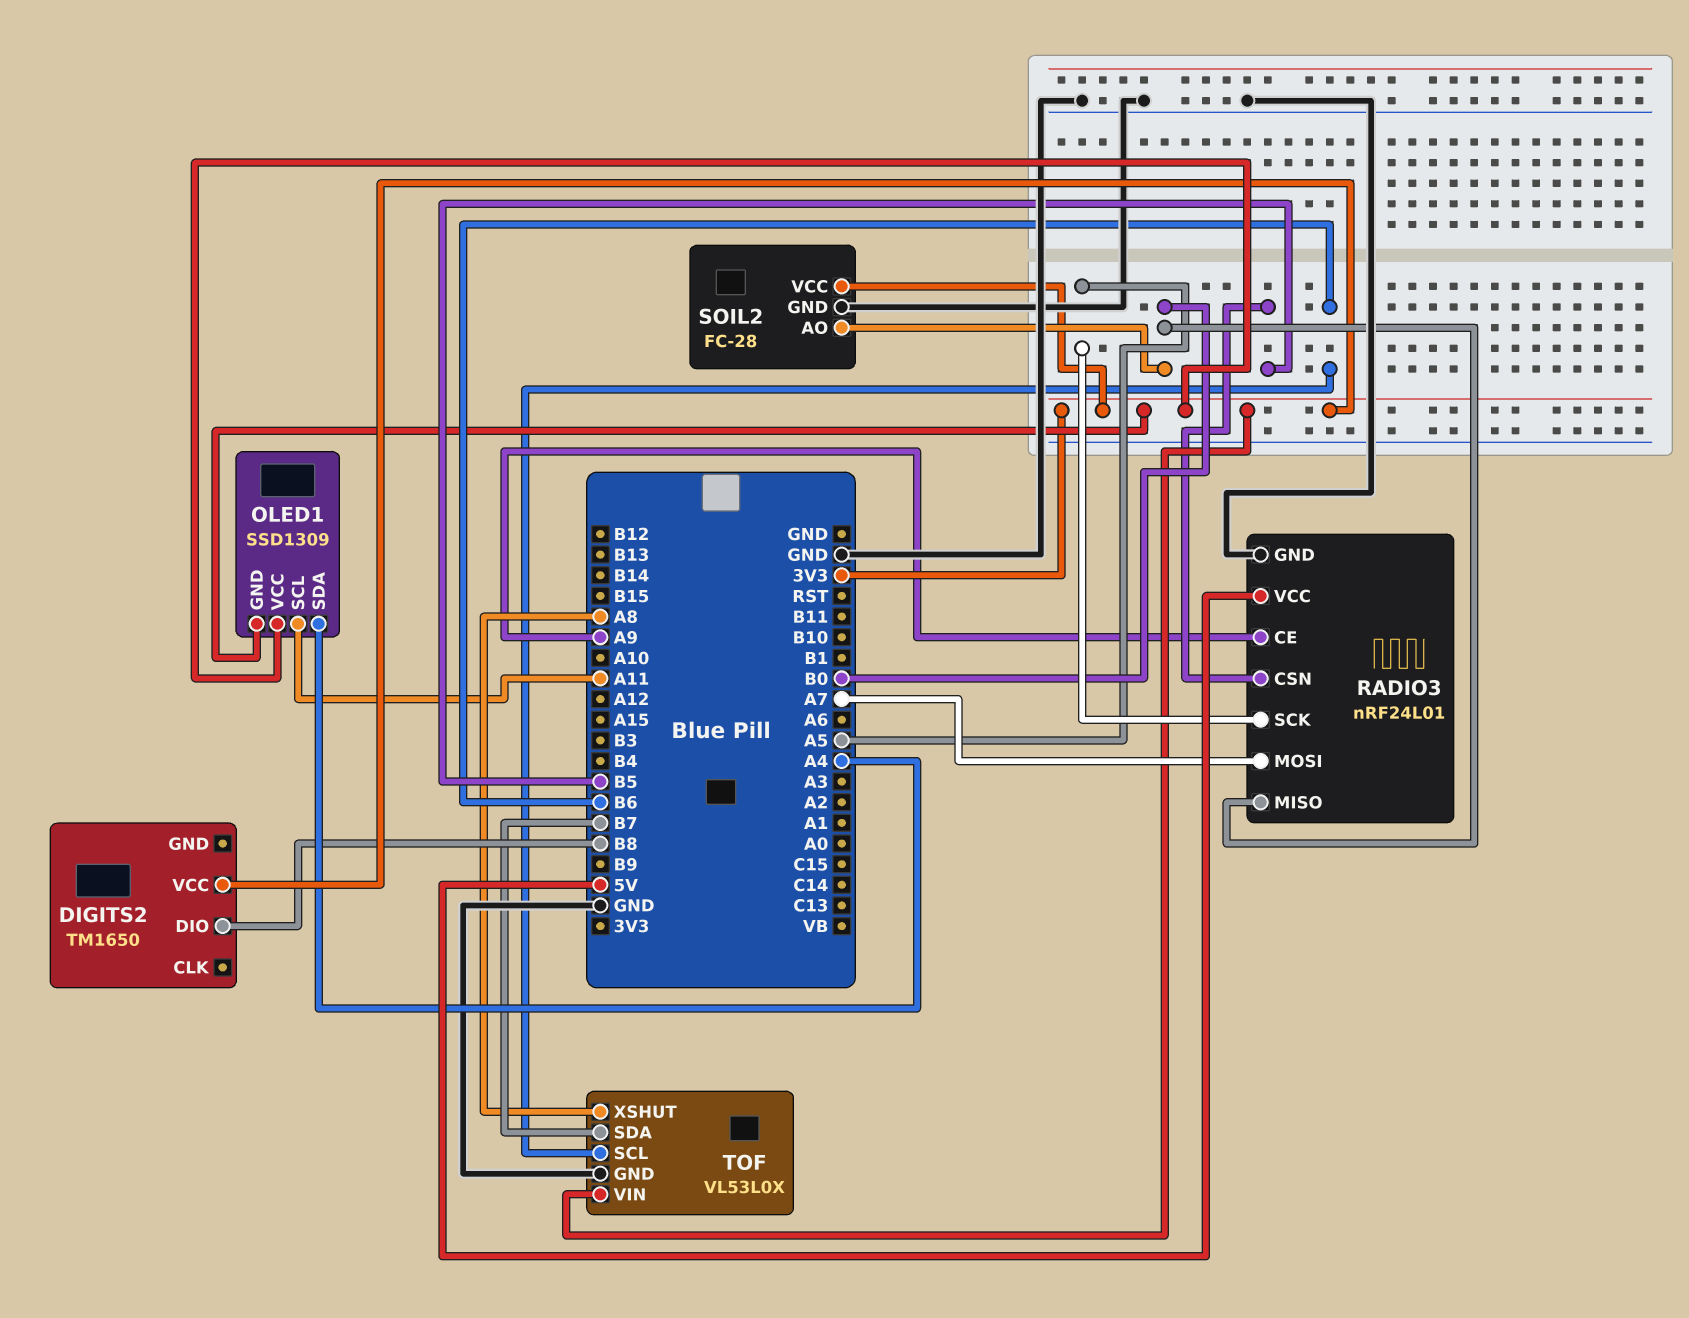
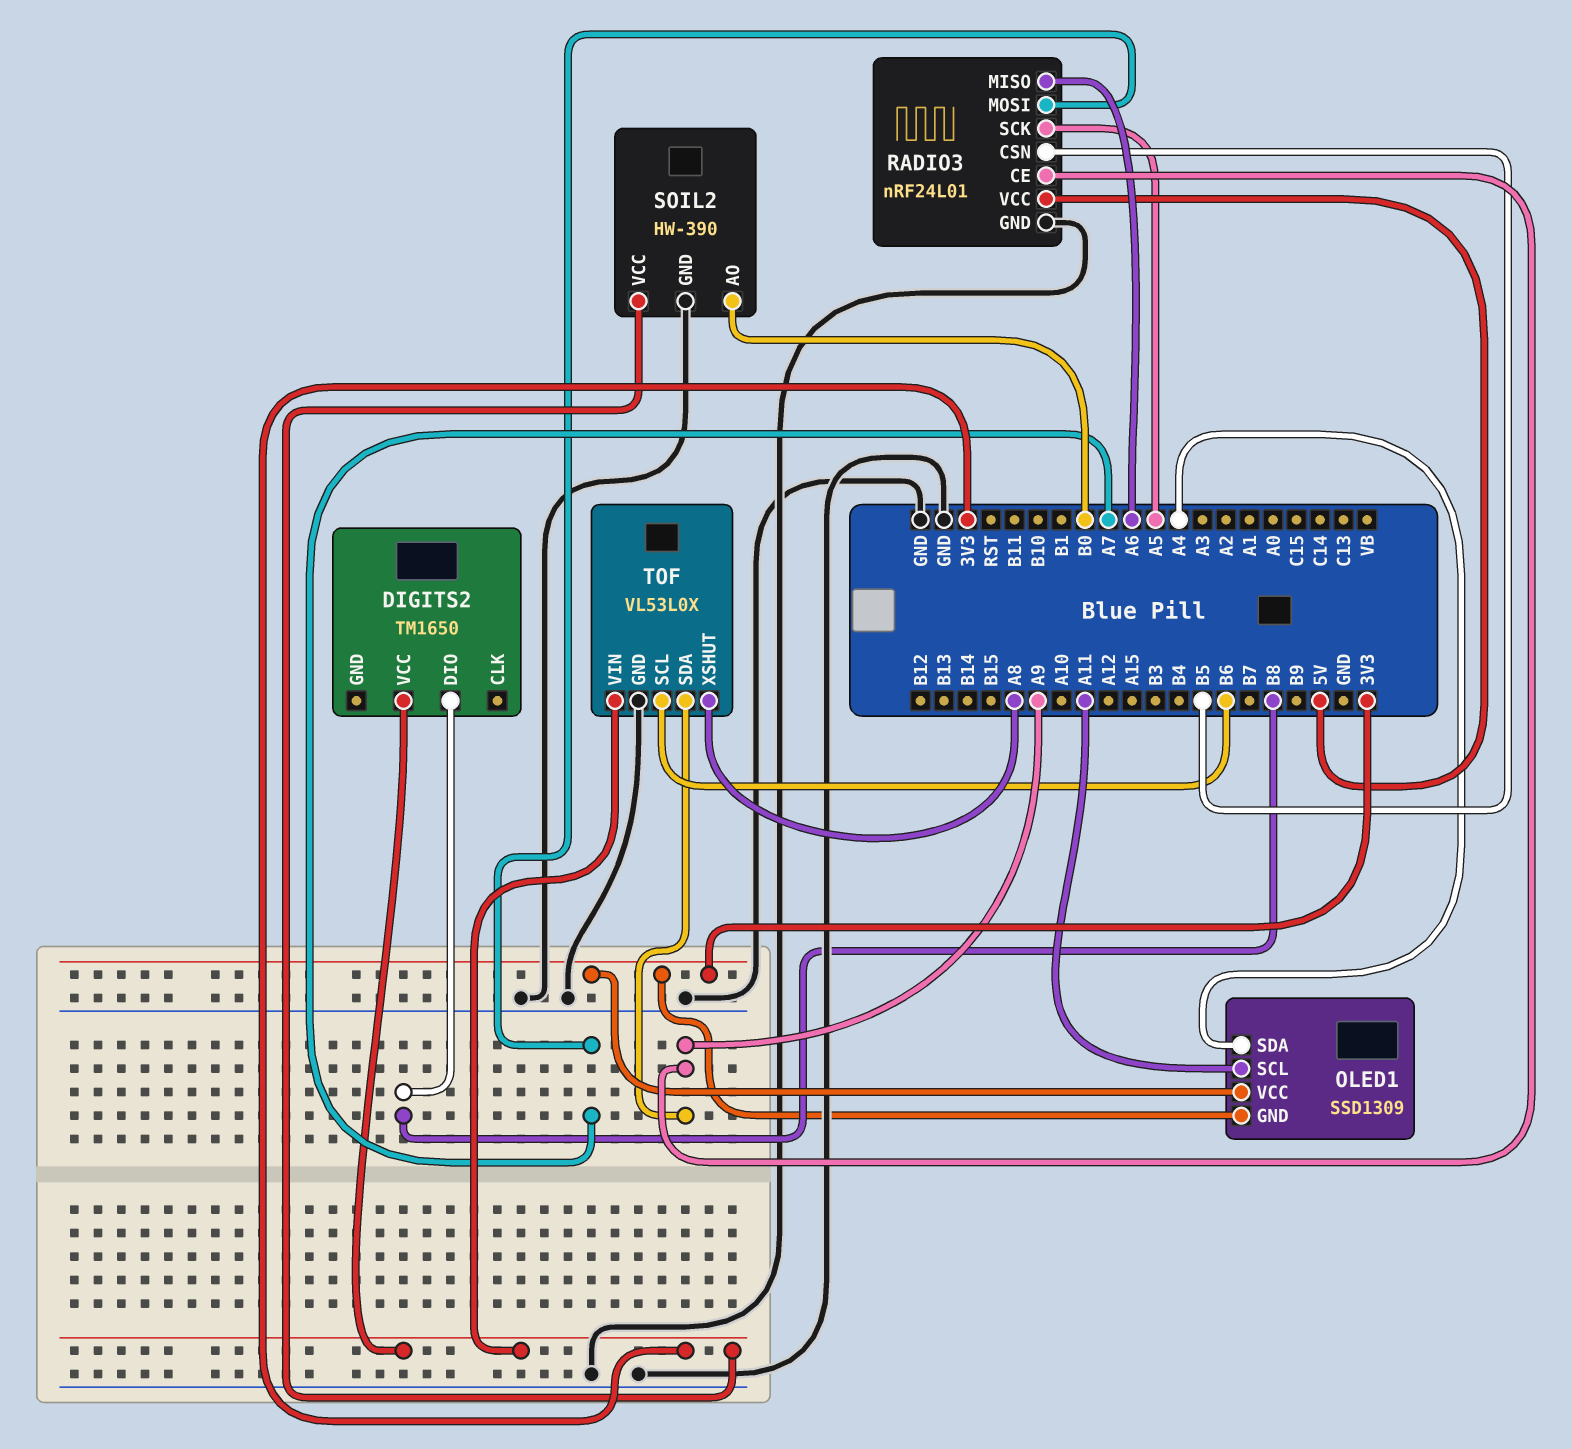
RADIO3 pin MISO: B0 -> A6
SOIL2: FC-28 -> HW-390
TOF pin SDA: B7 -> A9

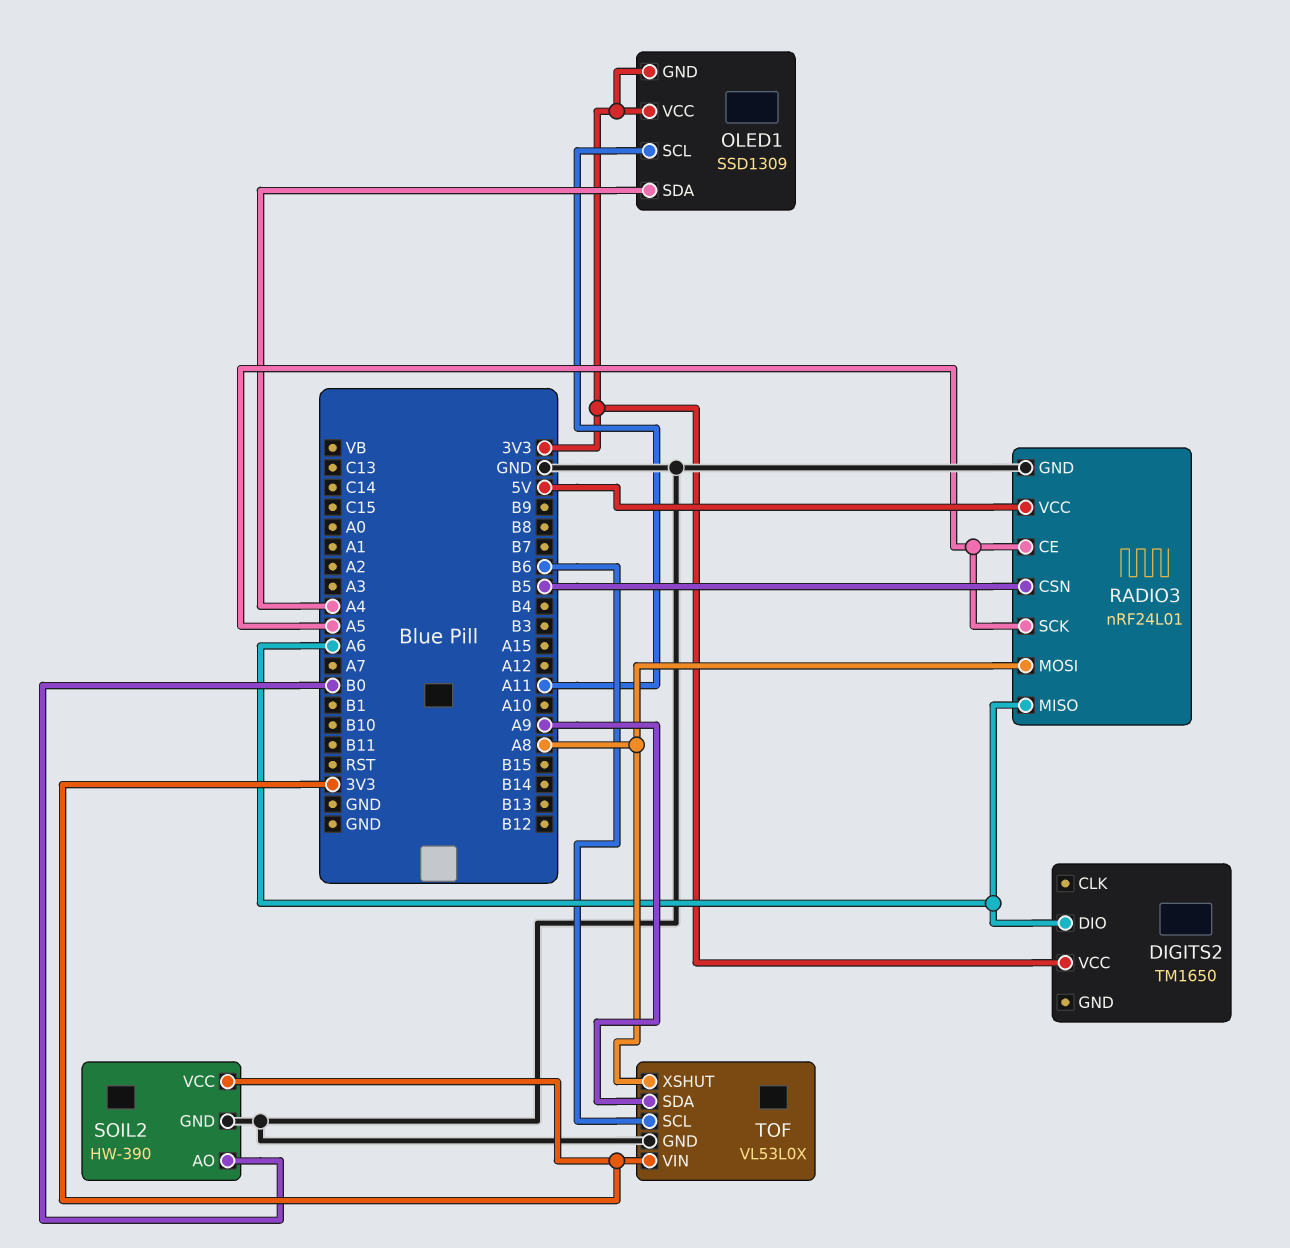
DIGITS2 pin DIO: B8 -> A6
RADIO3 pin CE: A9 -> A5
RADIO3 pin MOSI: A7 -> A8

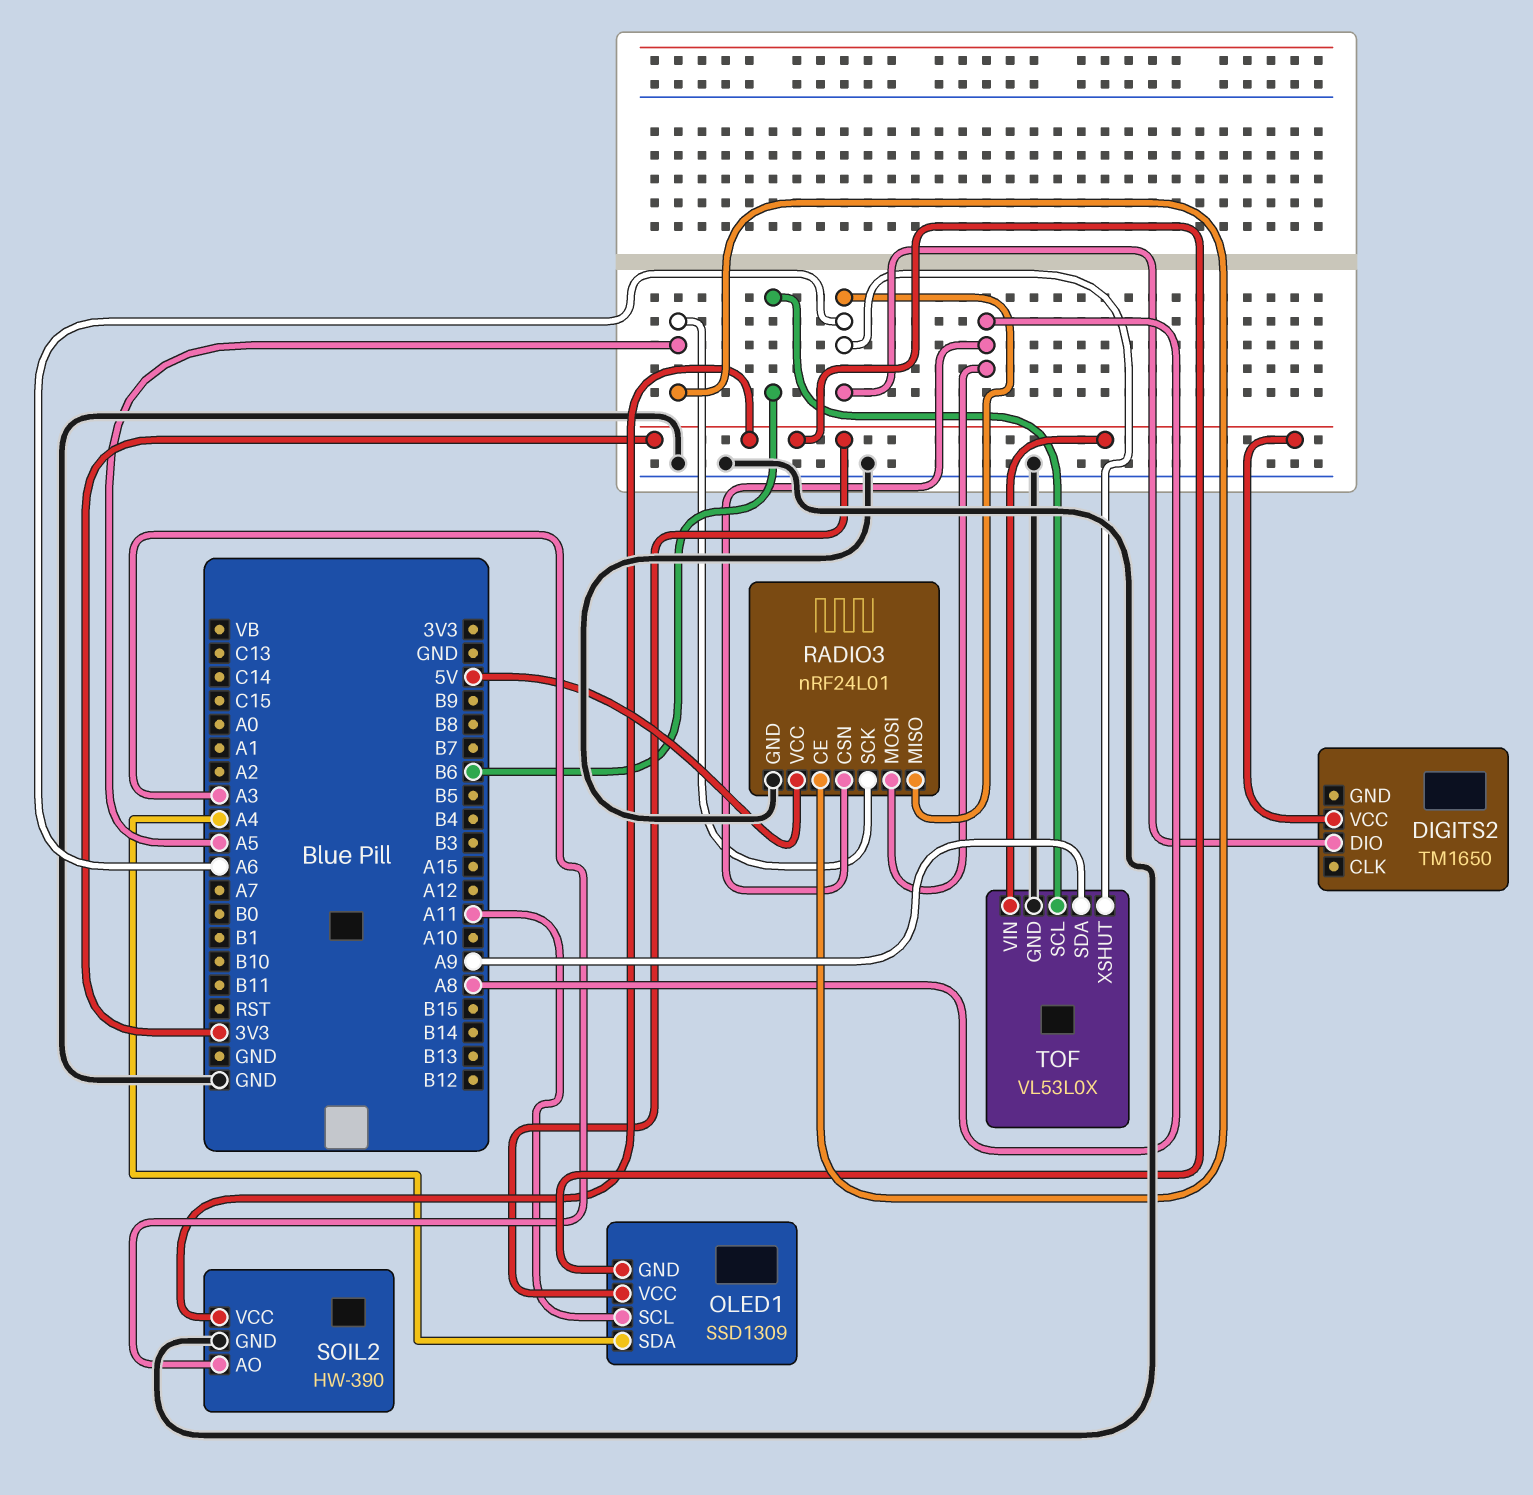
RADIO3 pin CSN: B5 -> A8
SOIL2 pin AO: B0 -> A3
TOF pin XSHUT: A8 -> A6

